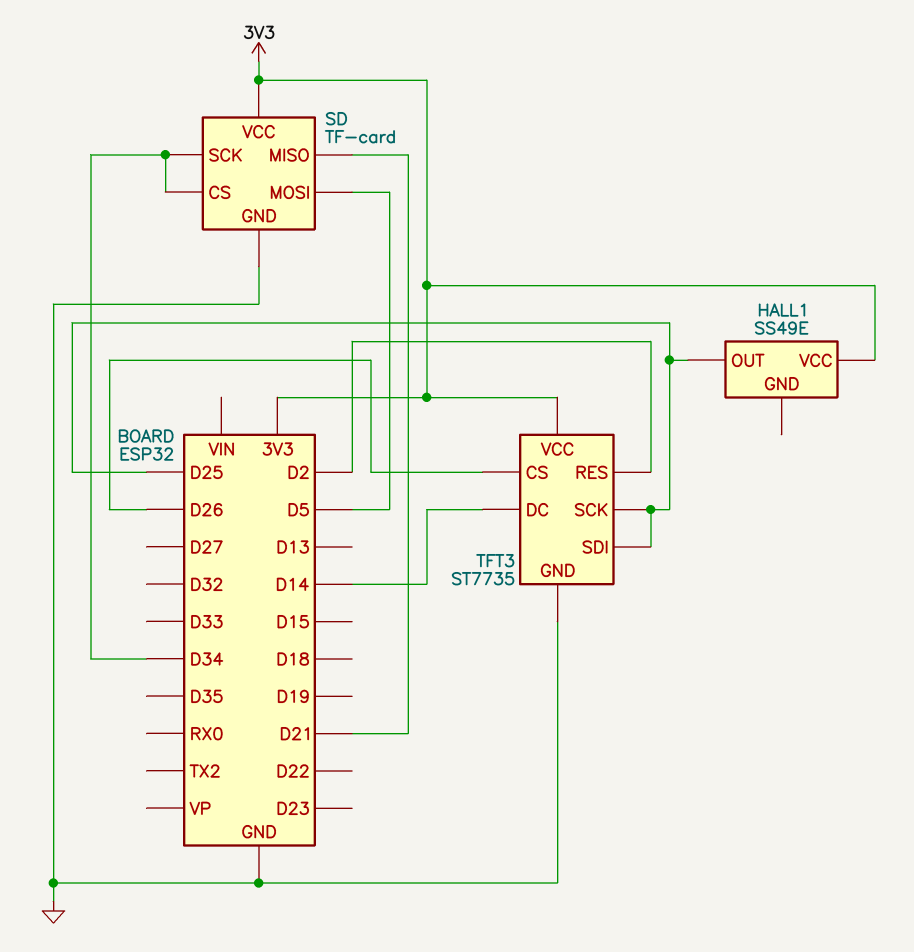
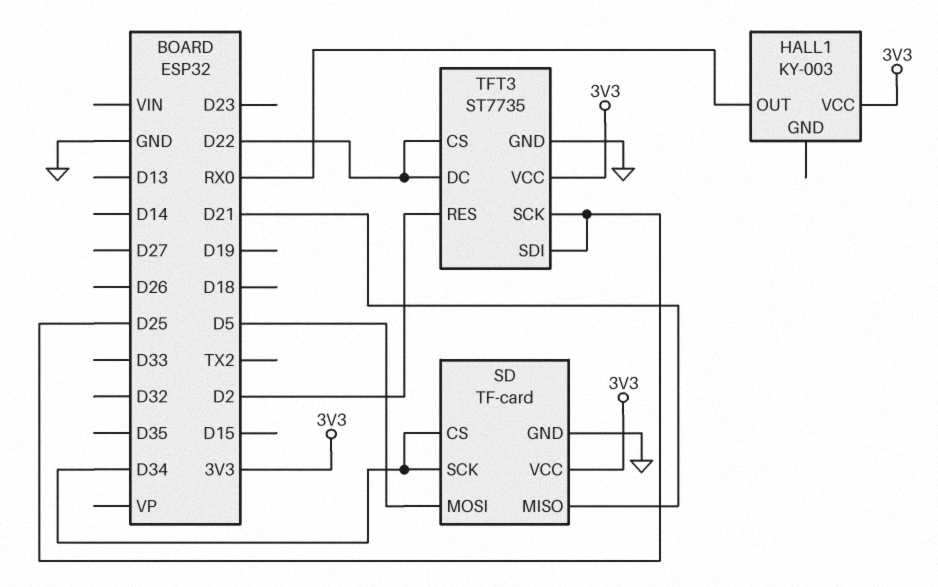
HALL1: SS49E -> KY-003
HALL1 pin OUT: D25 -> RX0
TFT3 pin CS: D26 -> D22
TFT3 pin DC: D14 -> D22

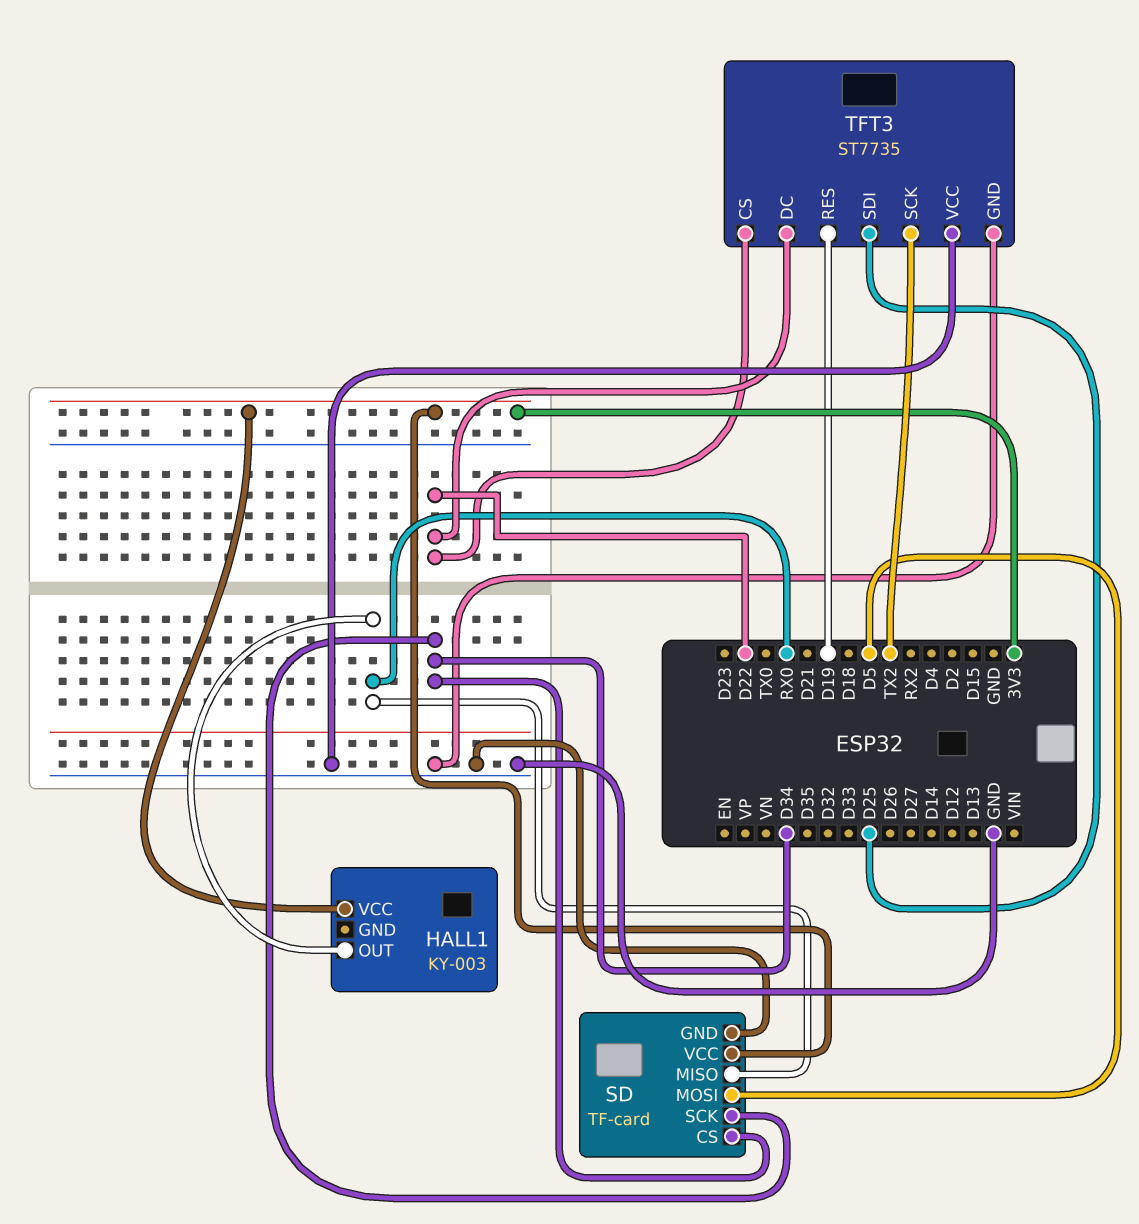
SD pin MISO: D21 -> RX0
TFT3 pin RES: D2 -> D19
TFT3 pin SCK: D25 -> TX2
TFT3 pin VCC: 3V3 -> GND

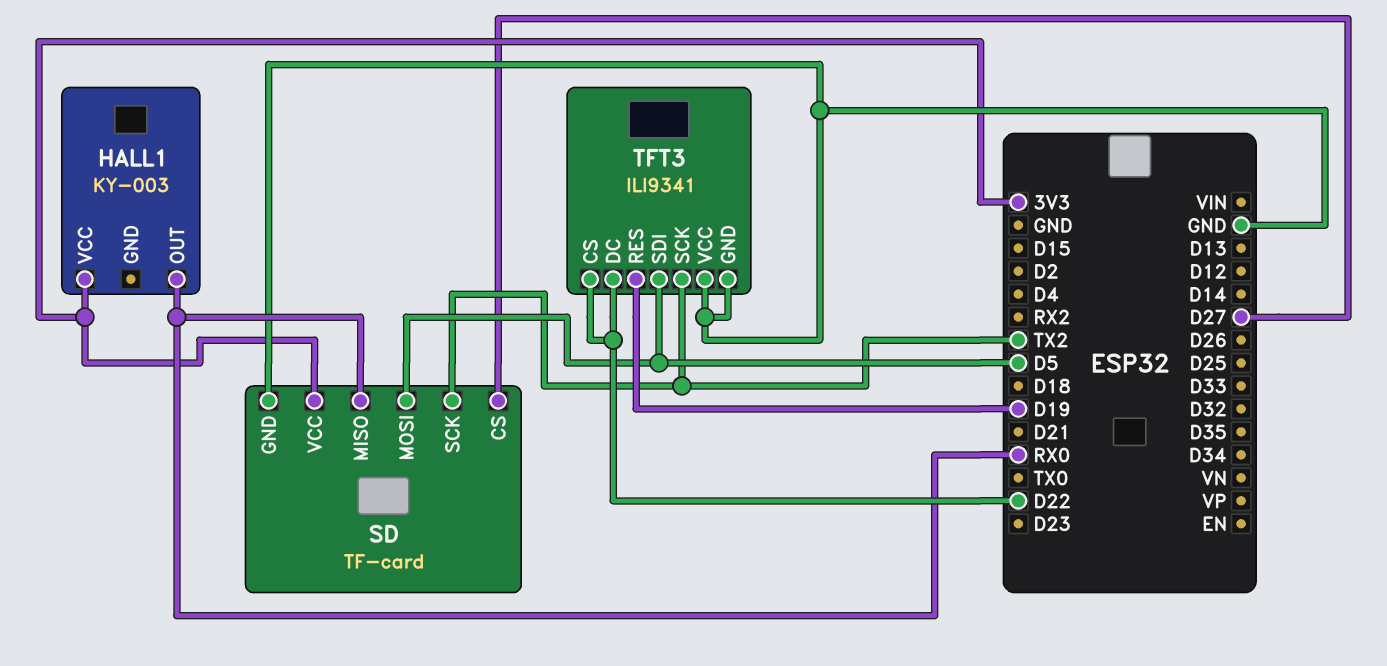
SD pin CS: D34 -> D27
SD pin SCK: D34 -> TX2
TFT3: ST7735 -> ILI9341
TFT3 pin SDI: D25 -> D5

